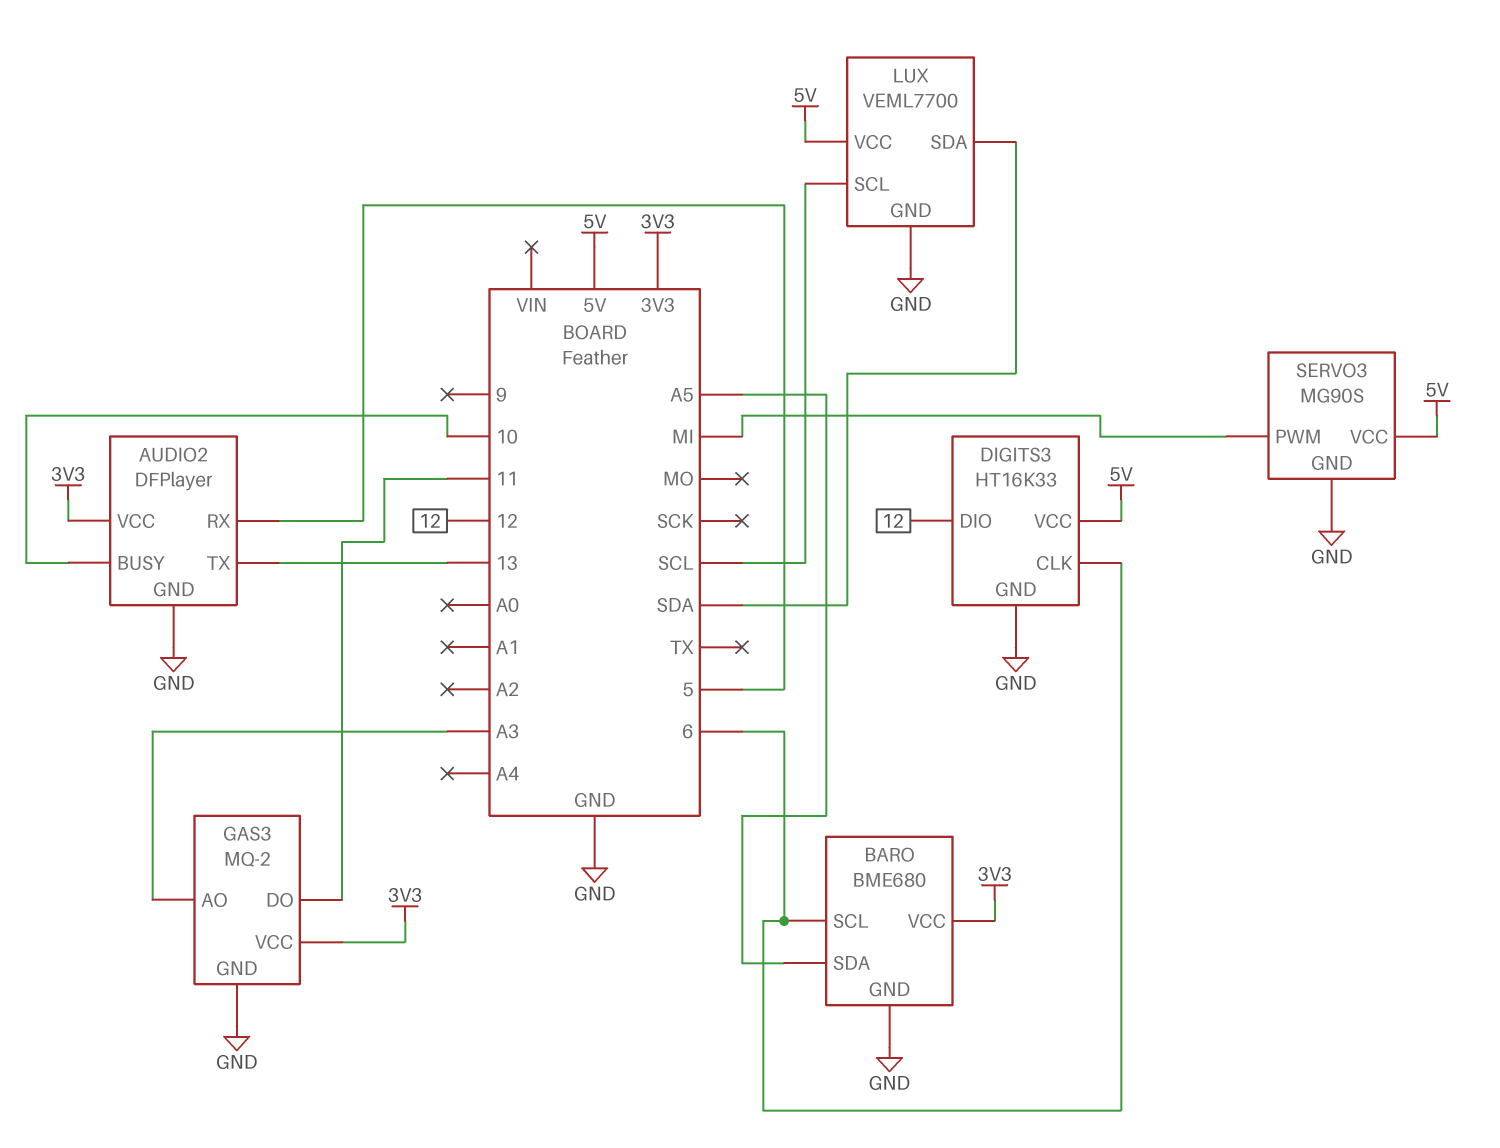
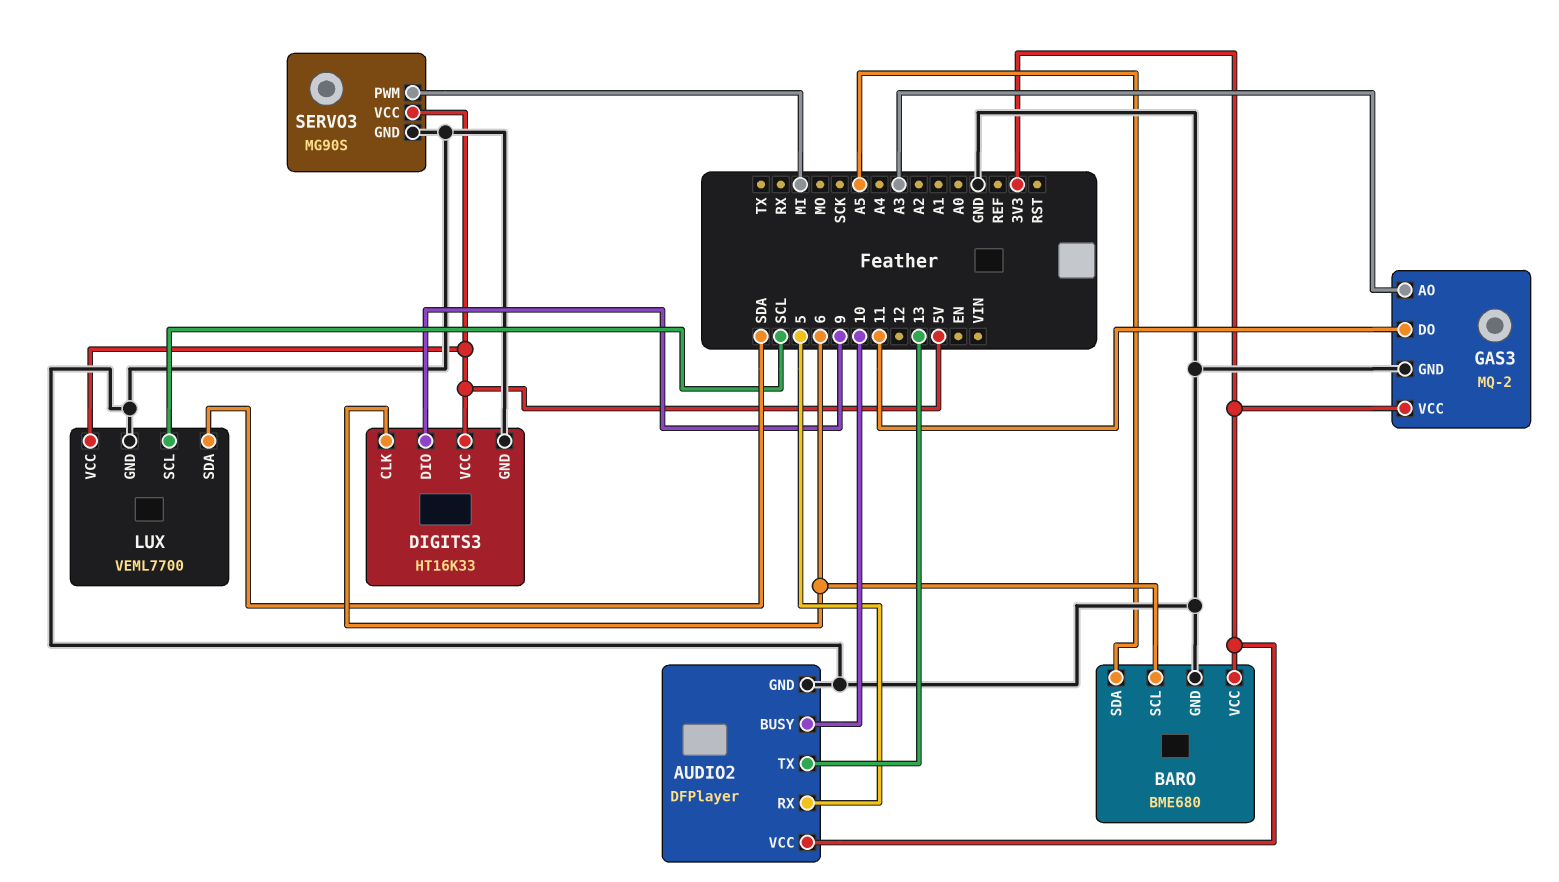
DIGITS3 pin DIO: 12 -> 9

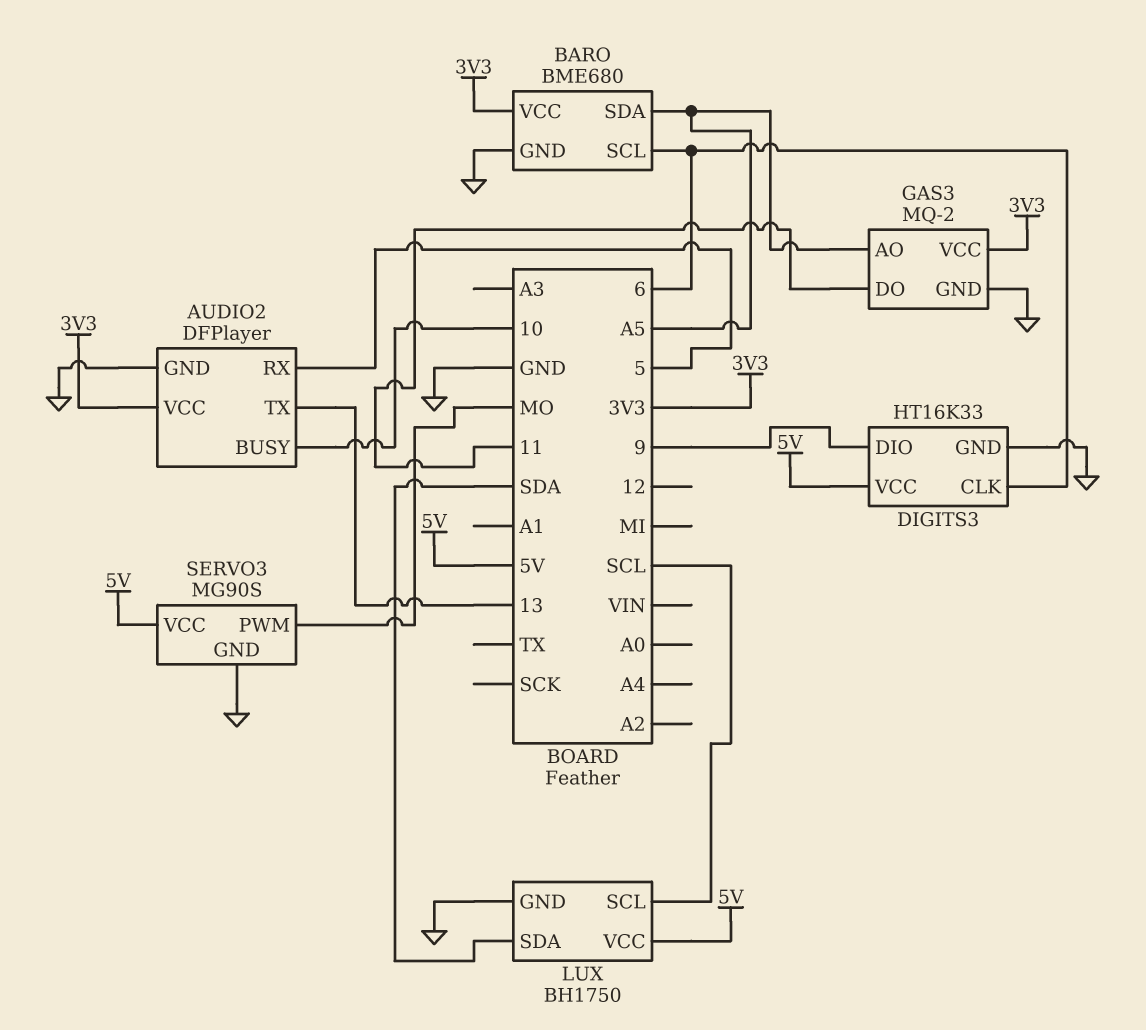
GAS3 pin AO: A3 -> A5
LUX: VEML7700 -> BH1750
SERVO3 pin PWM: MI -> MO

